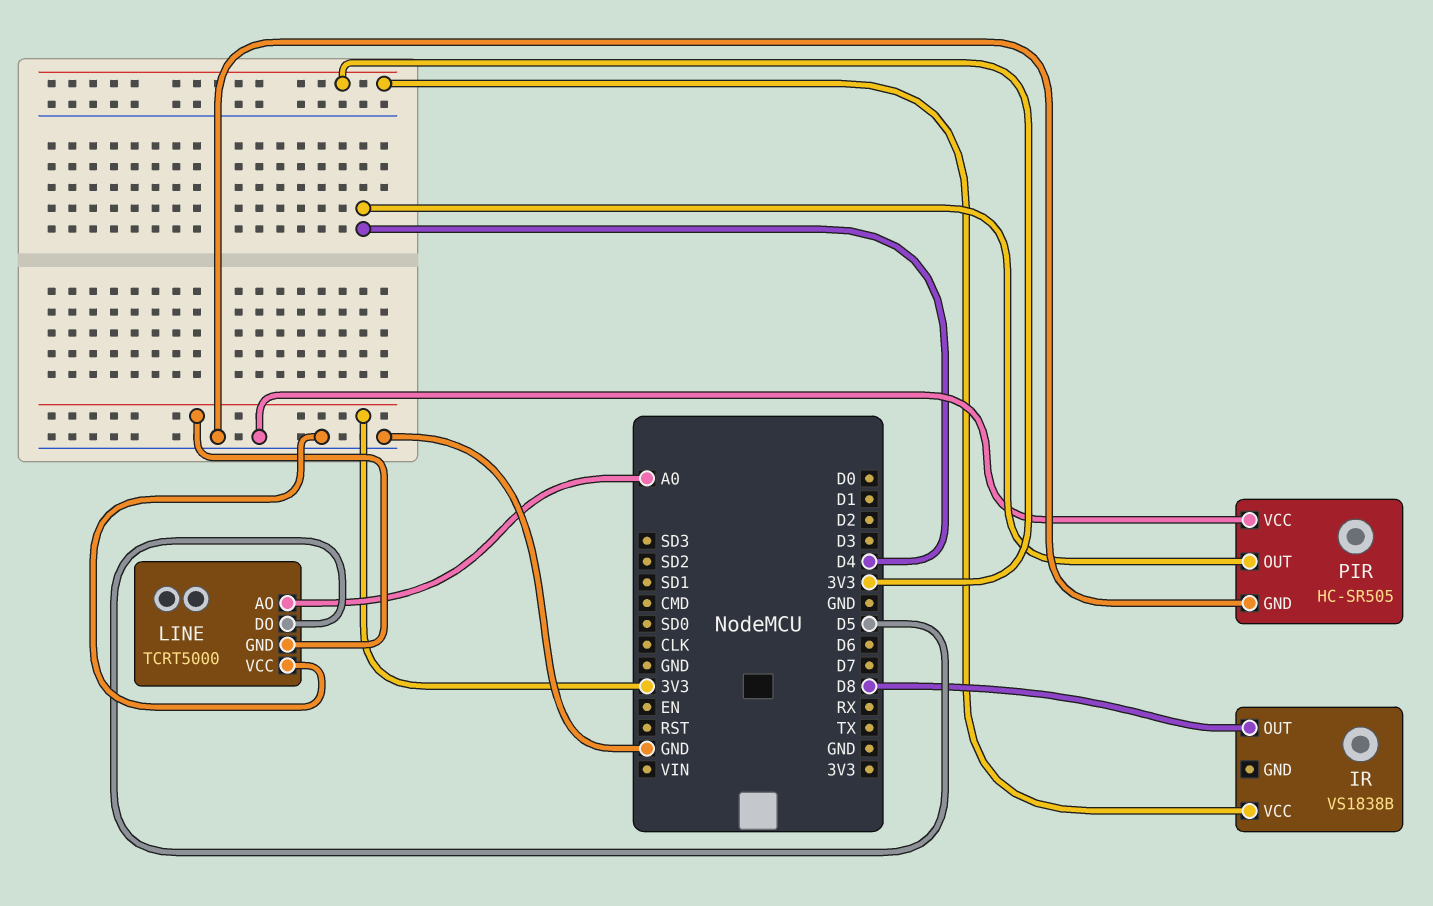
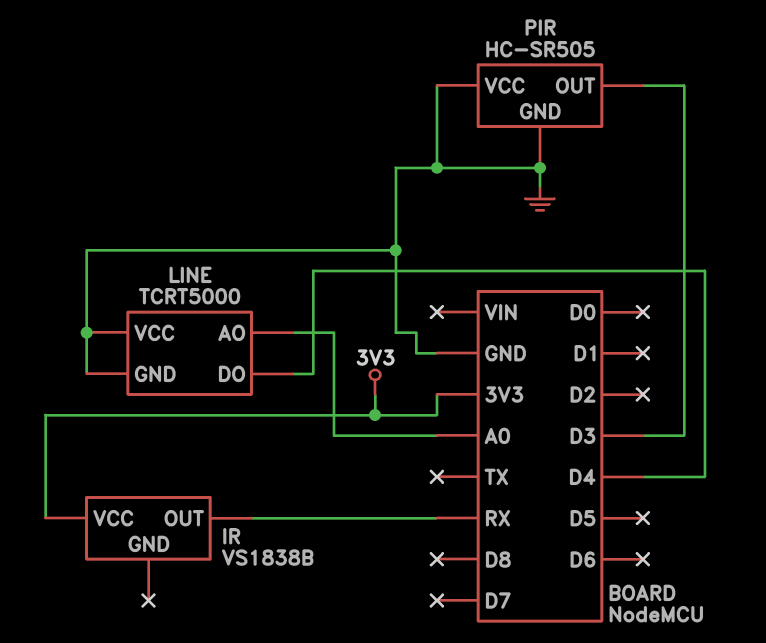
IR pin OUT: D8 -> RX
LINE pin DO: D5 -> D4
LINE pin GND: 3V3 -> GND
PIR pin OUT: D4 -> D3

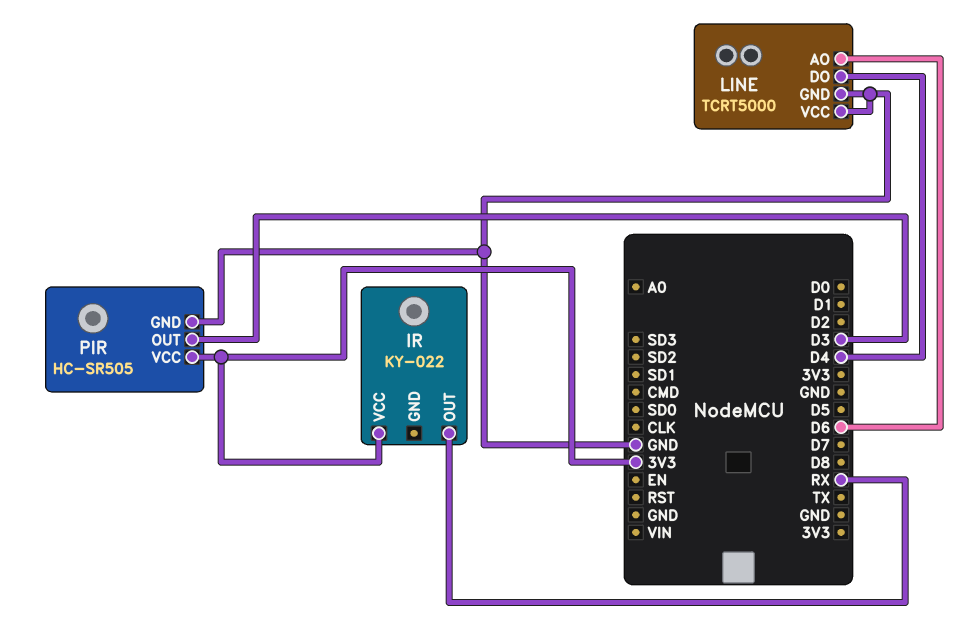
IR: VS1838B -> KY-022
LINE pin AO: A0 -> D6
PIR pin VCC: GND -> 3V3

